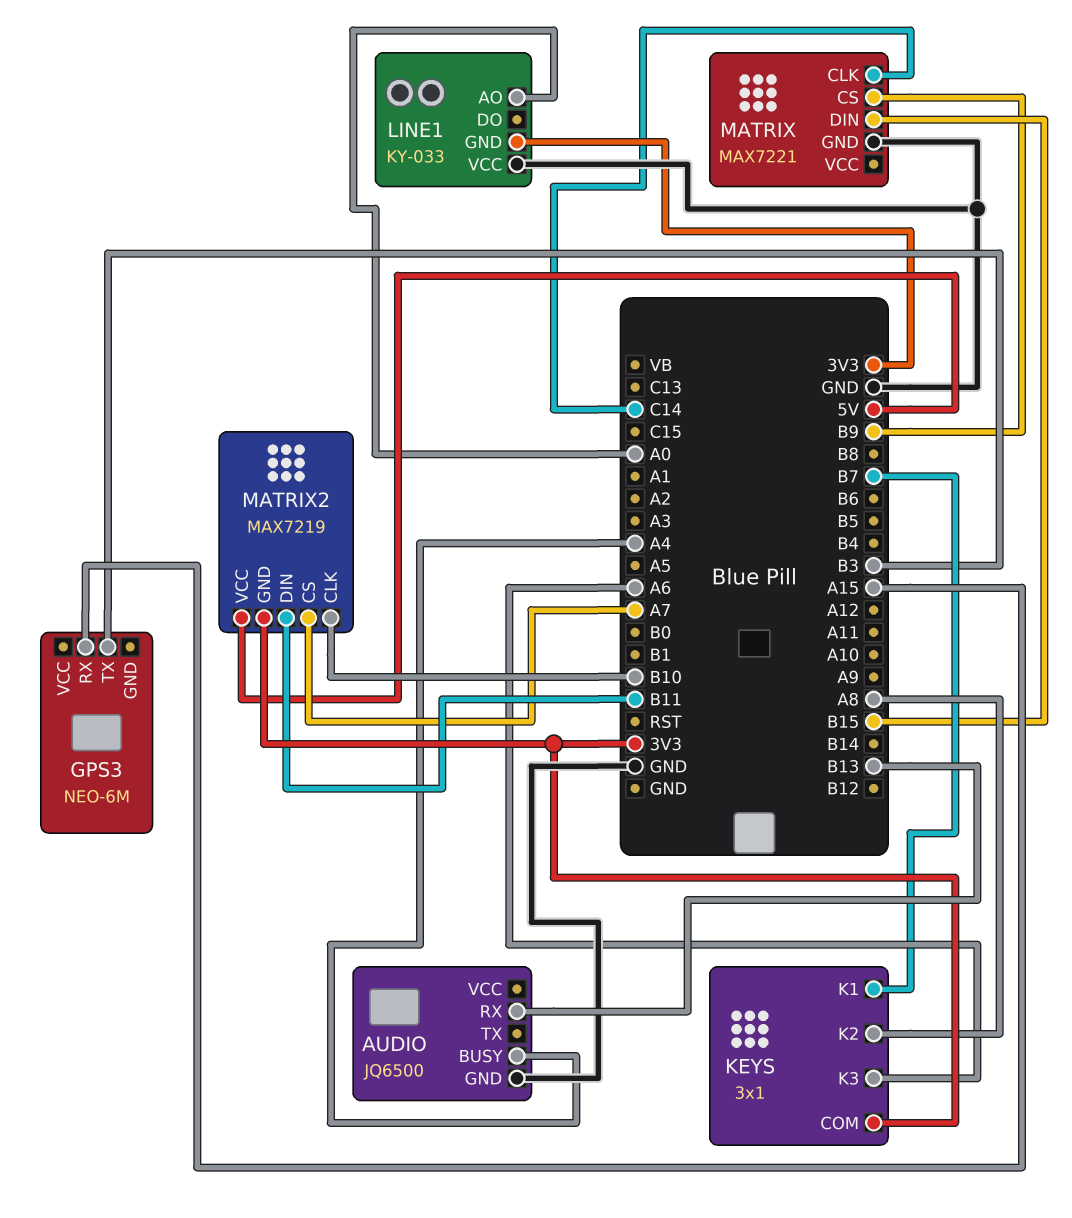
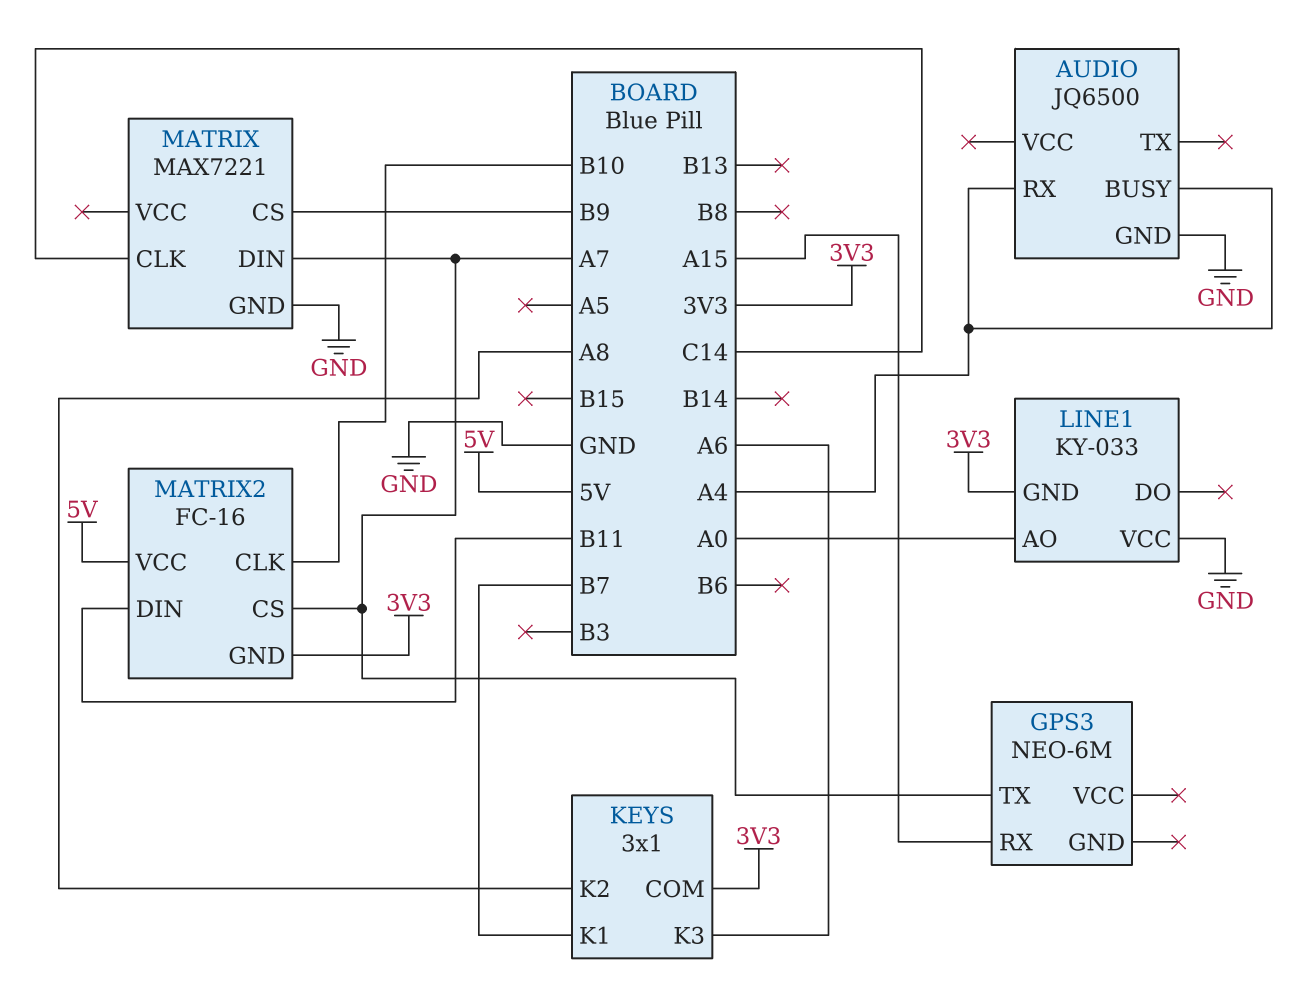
AUDIO pin RX: B13 -> A4
GPS3 pin TX: B3 -> A7
MATRIX pin DIN: B15 -> A7
MATRIX2: MAX7219 -> FC-16

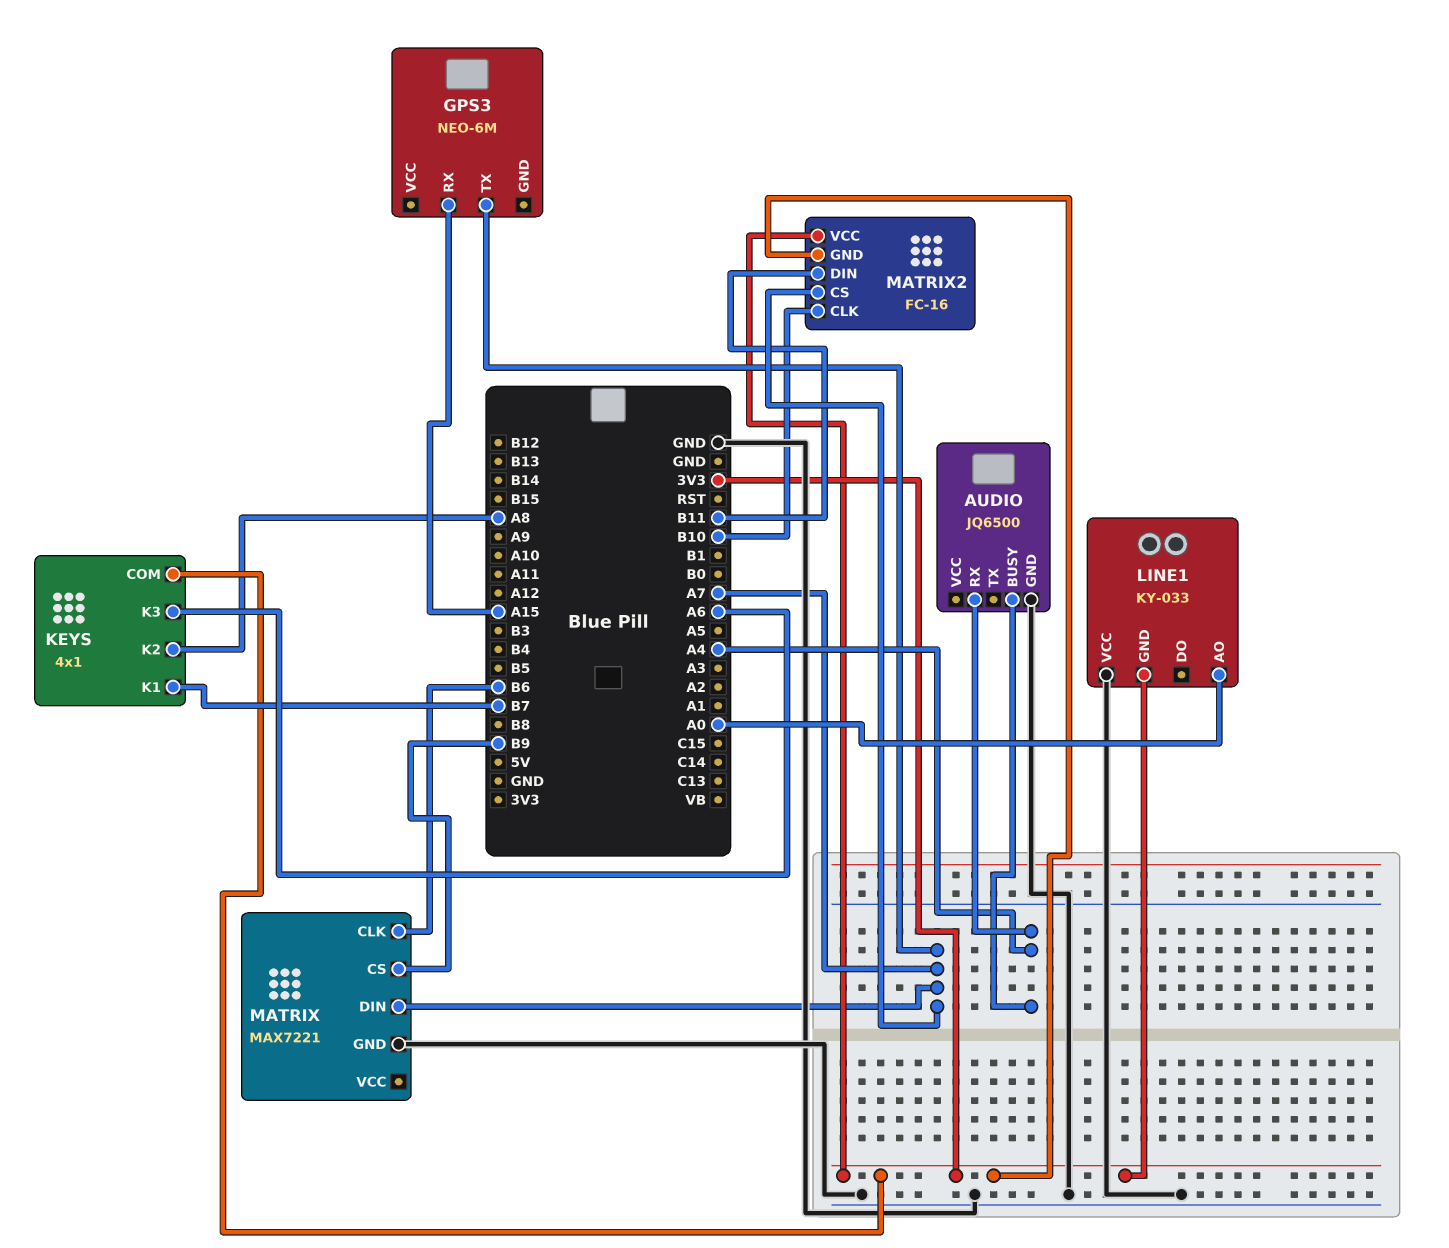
KEYS: 3x1 -> 4x1
MATRIX pin CLK: C14 -> B6
MATRIX2 pin VCC: 5V -> 3V3

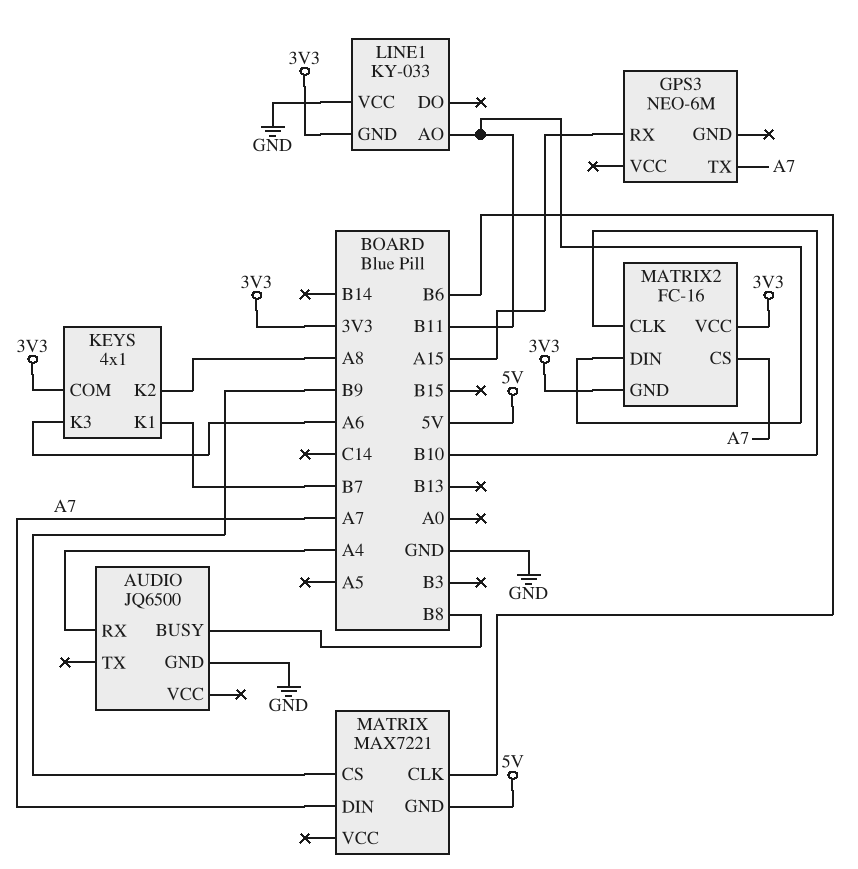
AUDIO pin BUSY: A4 -> B8
LINE1 pin AO: A0 -> B11
MATRIX pin GND: GND -> 5V

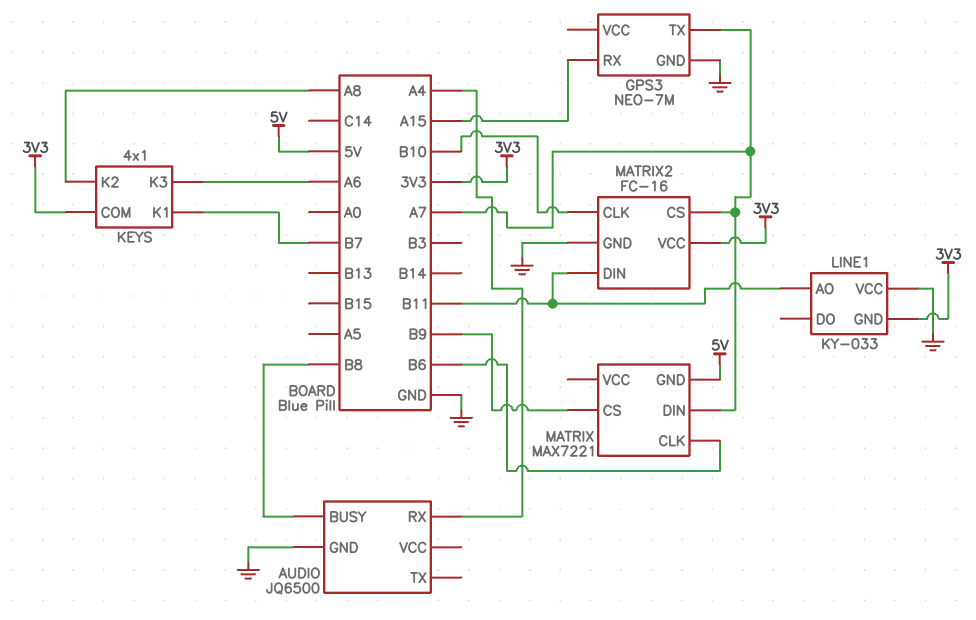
GPS3: NEO-6M -> NEO-7M
GPS3 pin GND: none -> GND
MATRIX2 pin GND: 3V3 -> GND

